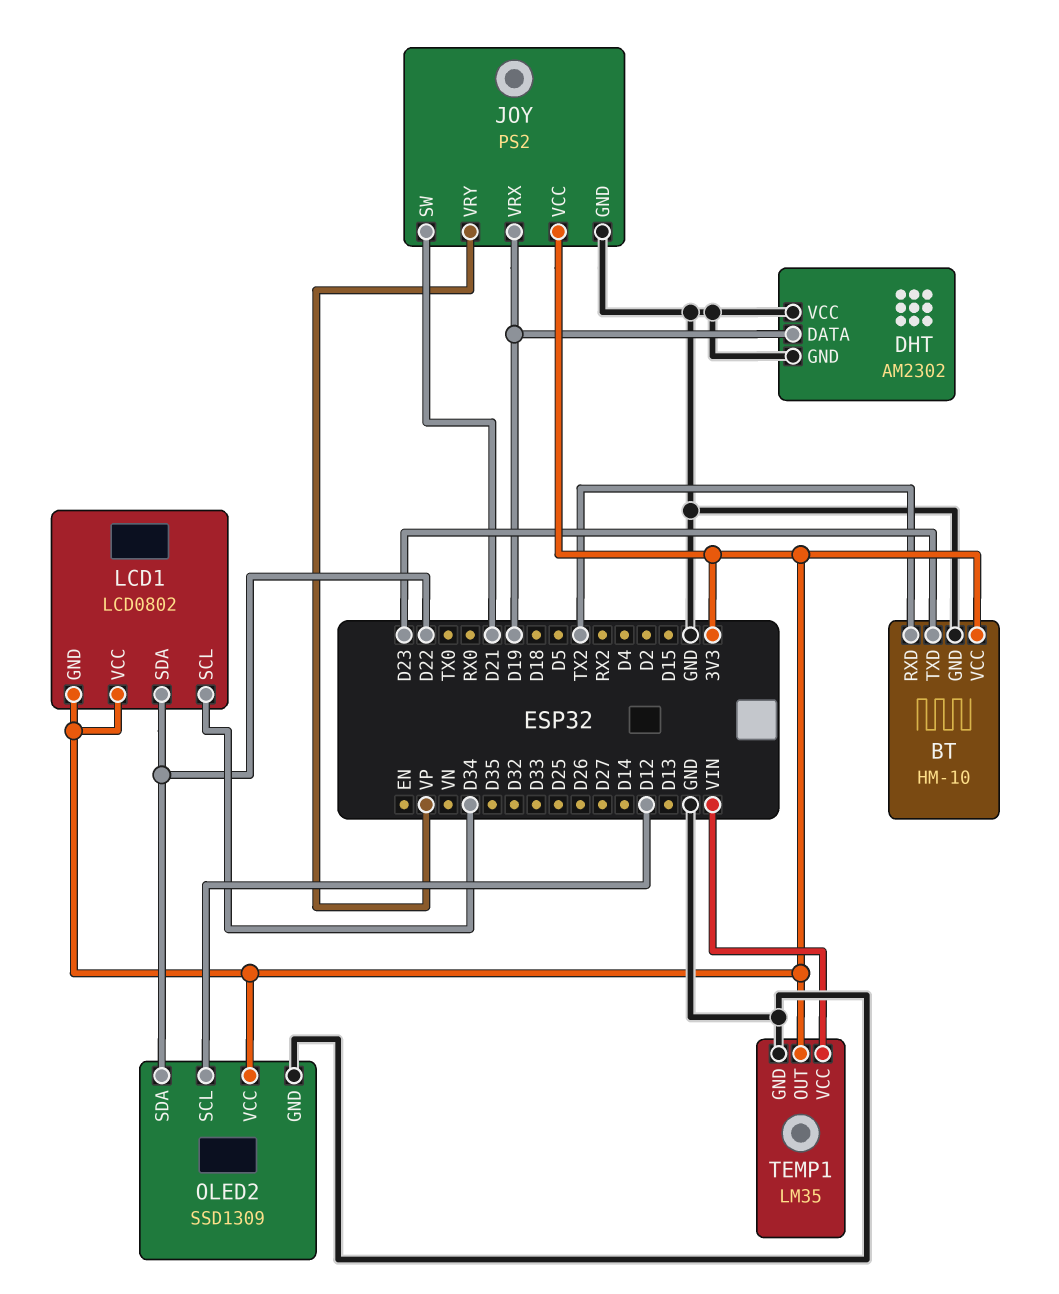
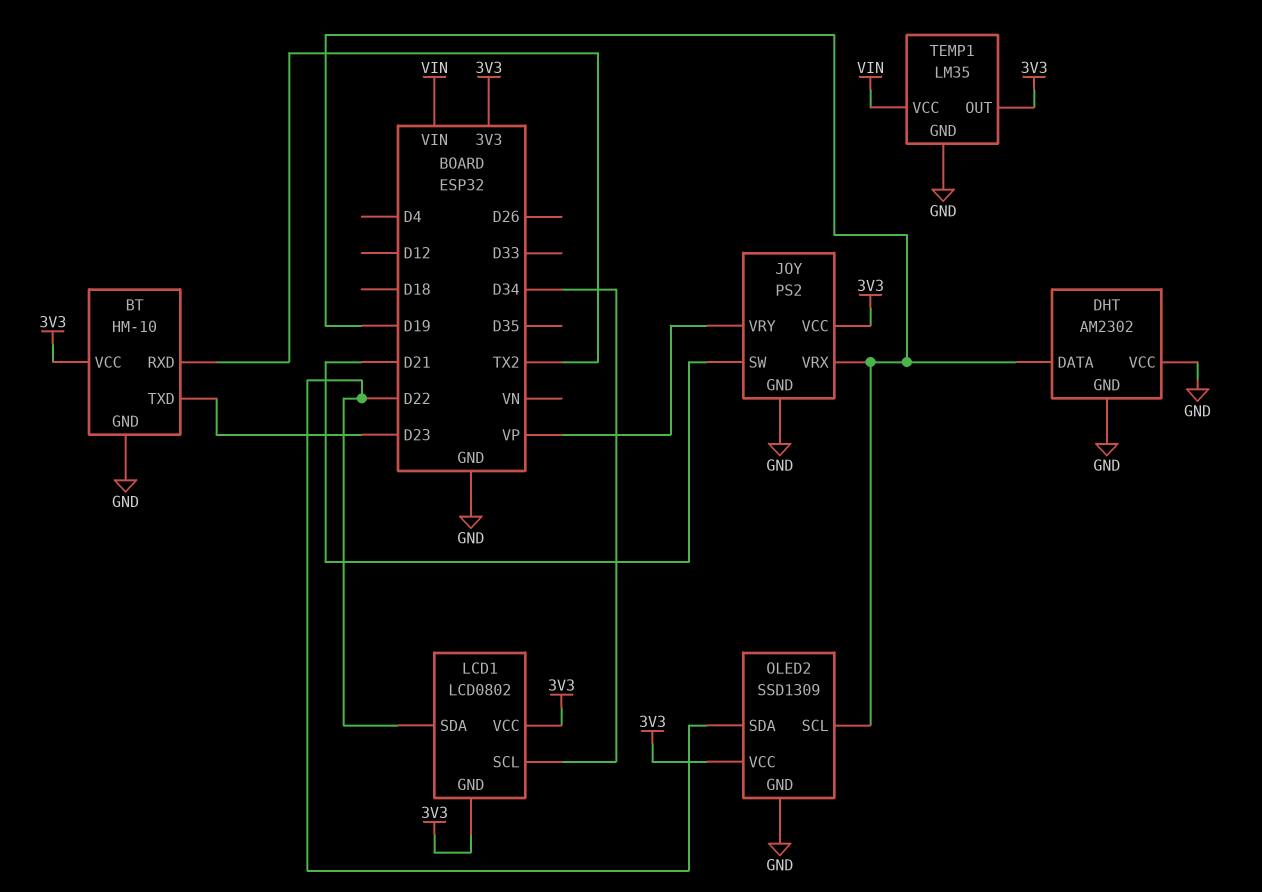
OLED2 pin SCL: D12 -> D19

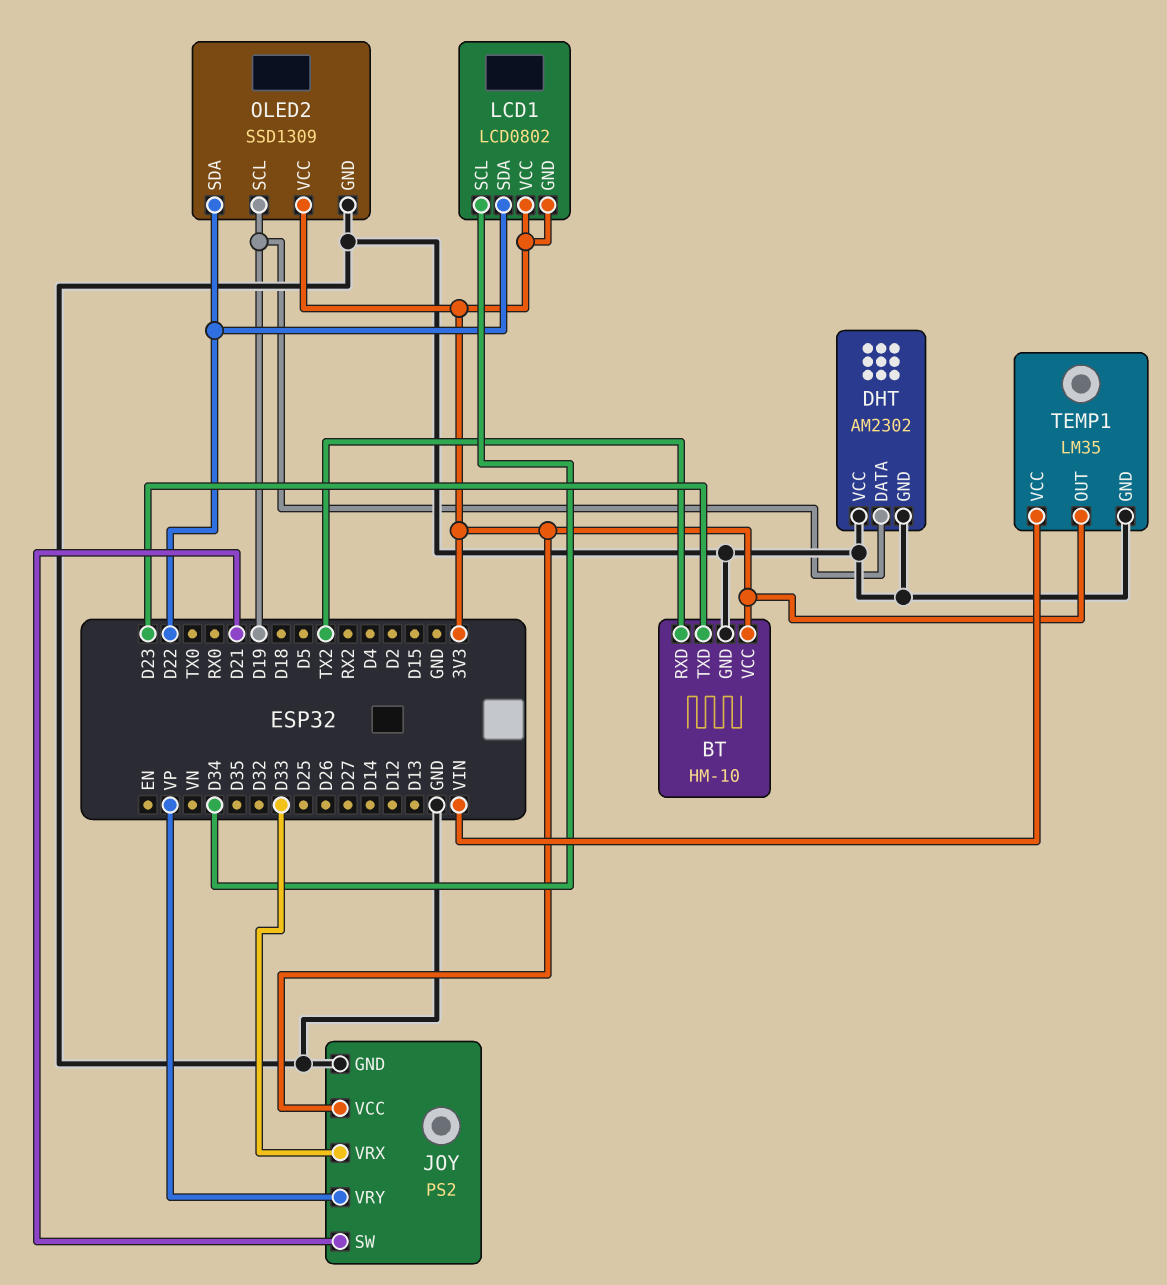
JOY pin VRX: D19 -> D33

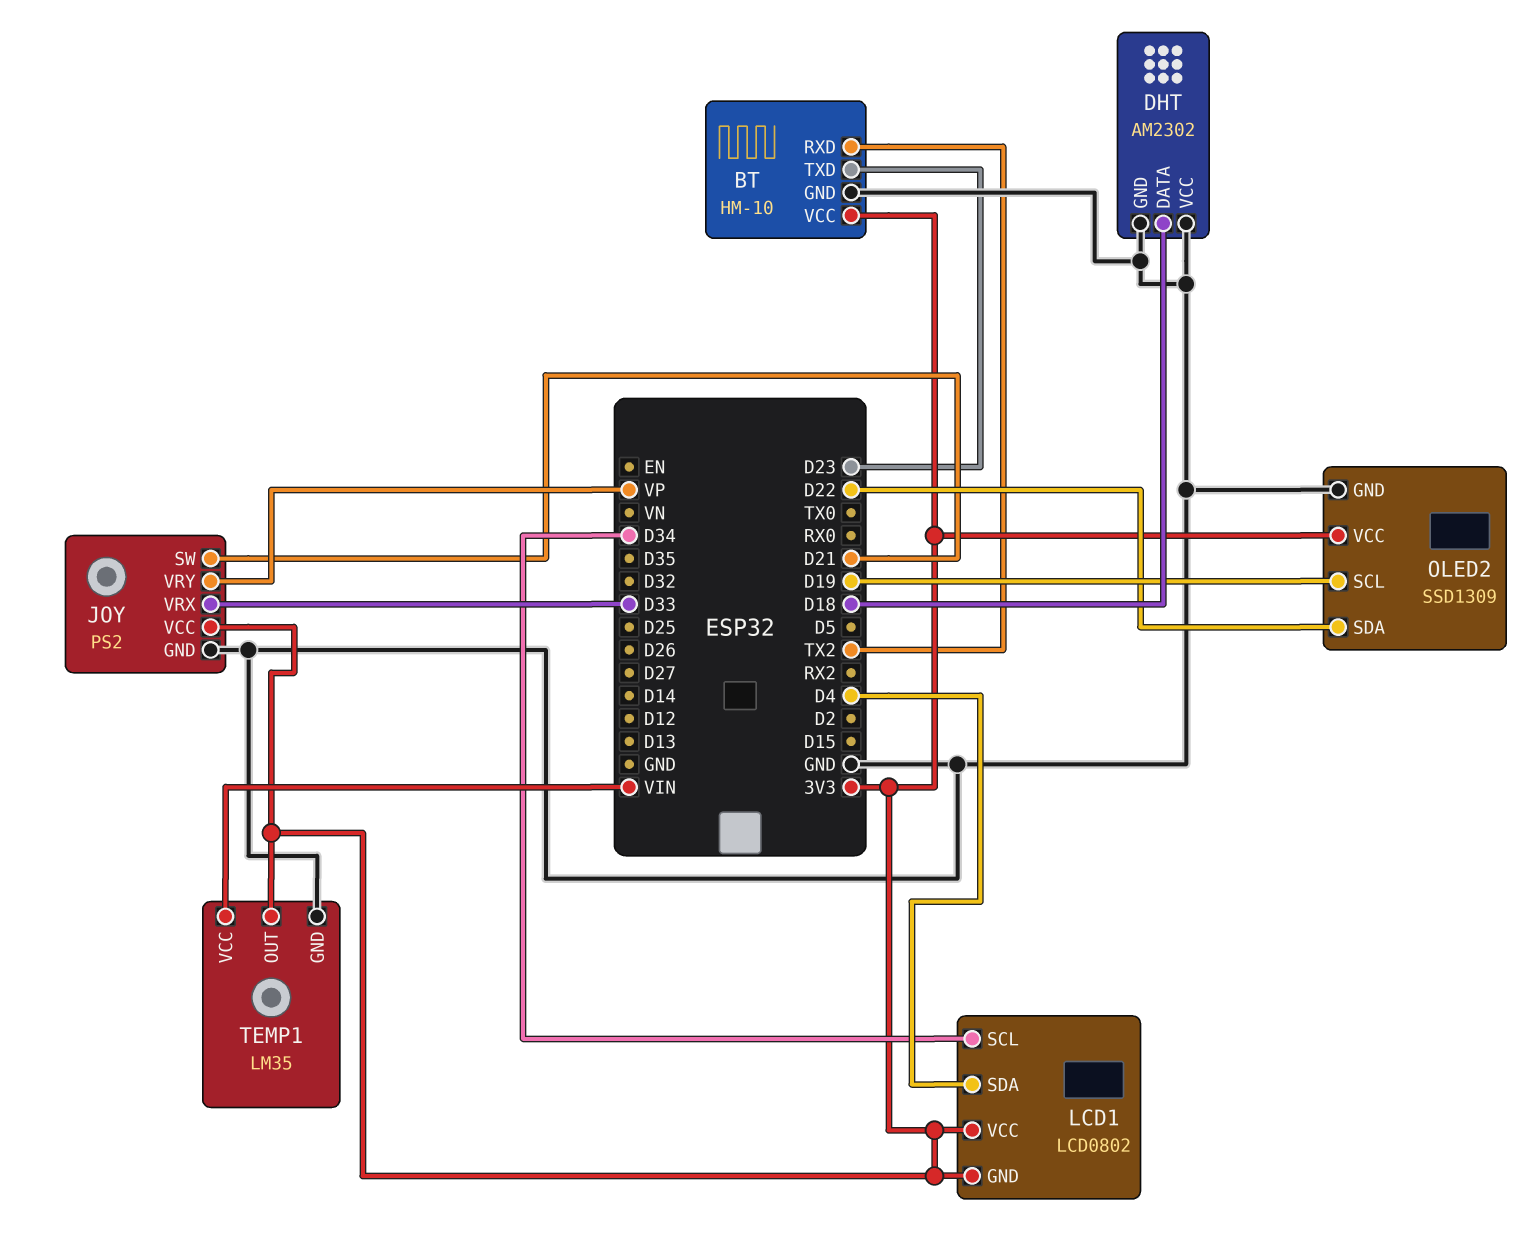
DHT pin DATA: D19 -> D18
LCD1 pin SDA: D22 -> D4

